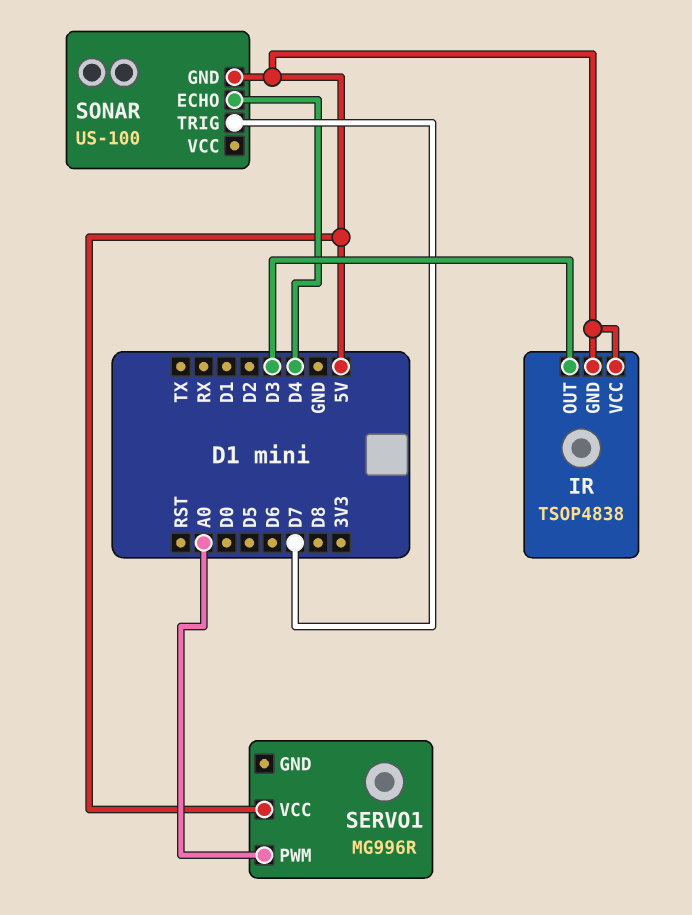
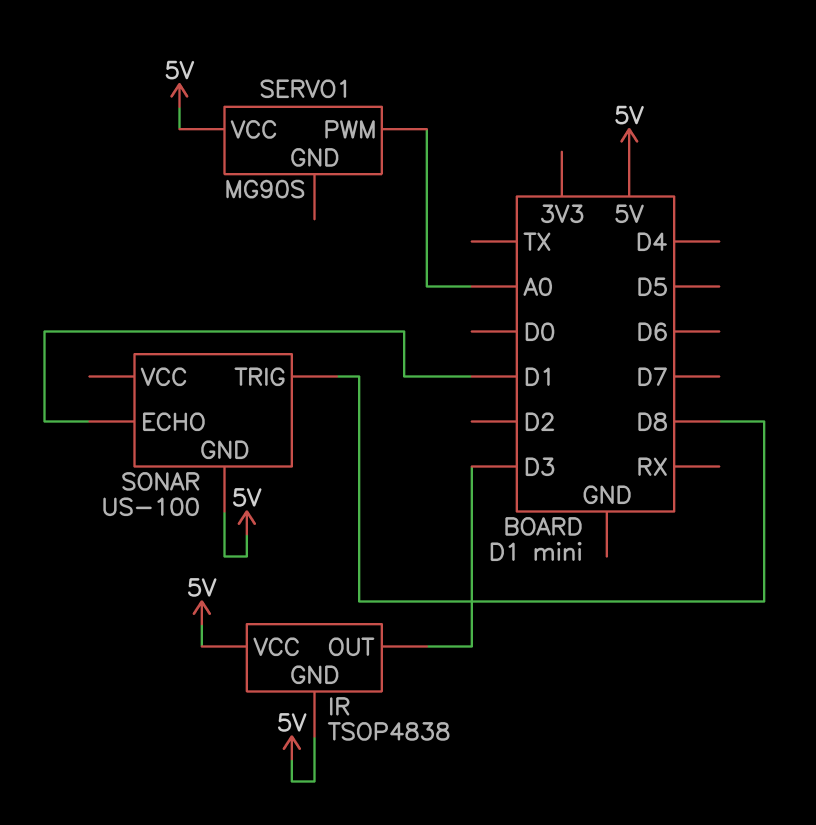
SERVO1: MG996R -> MG90S
SONAR pin ECHO: D4 -> D1
SONAR pin TRIG: D7 -> D8

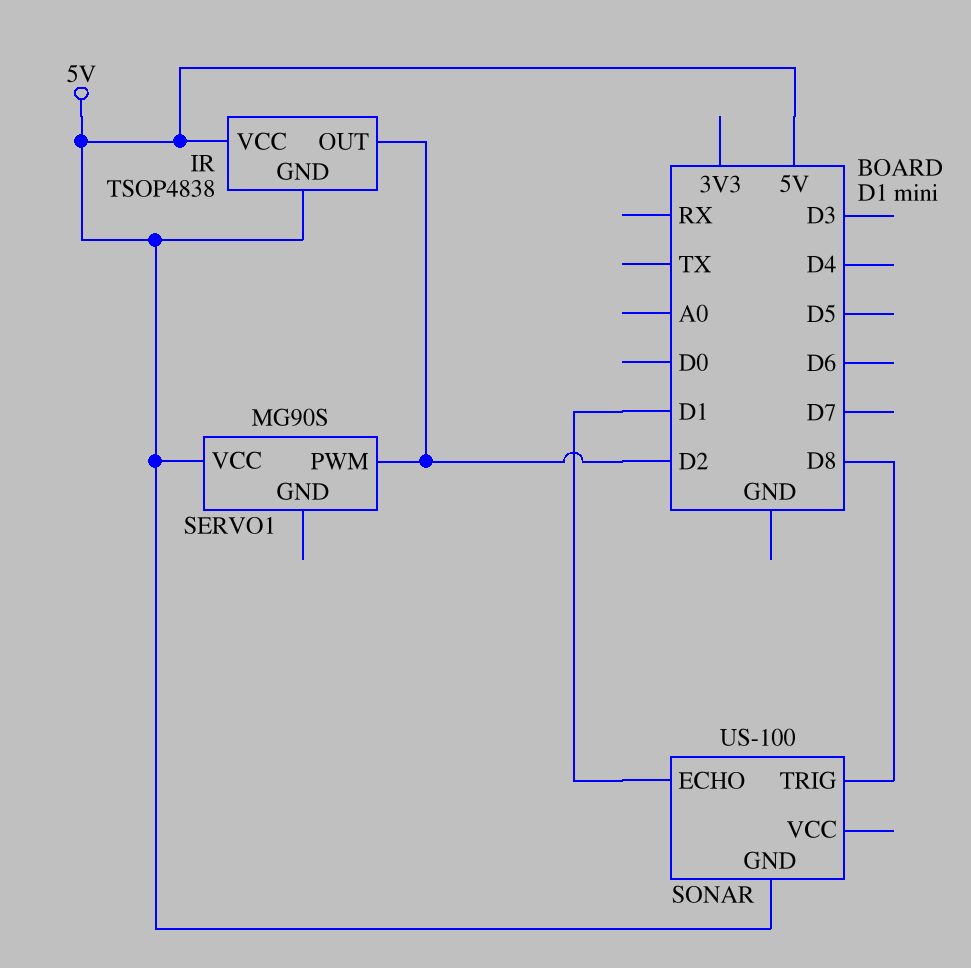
IR pin OUT: D3 -> D2
SERVO1 pin PWM: A0 -> D2

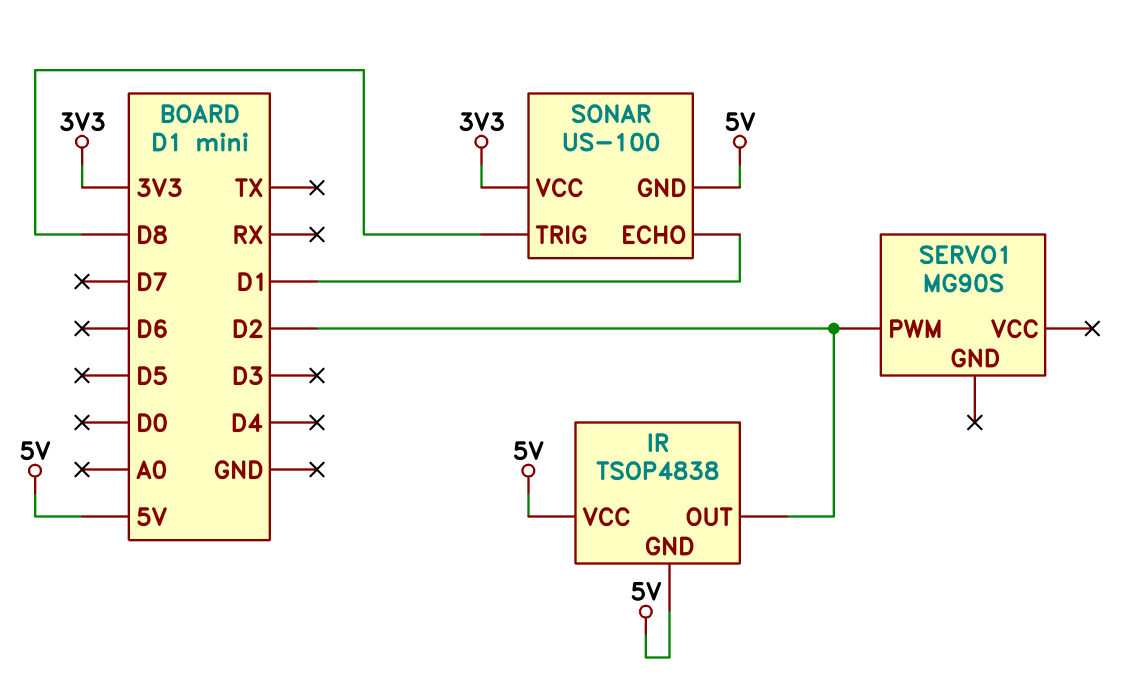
SERVO1 pin VCC: 5V -> none
SONAR pin VCC: none -> 3V3

